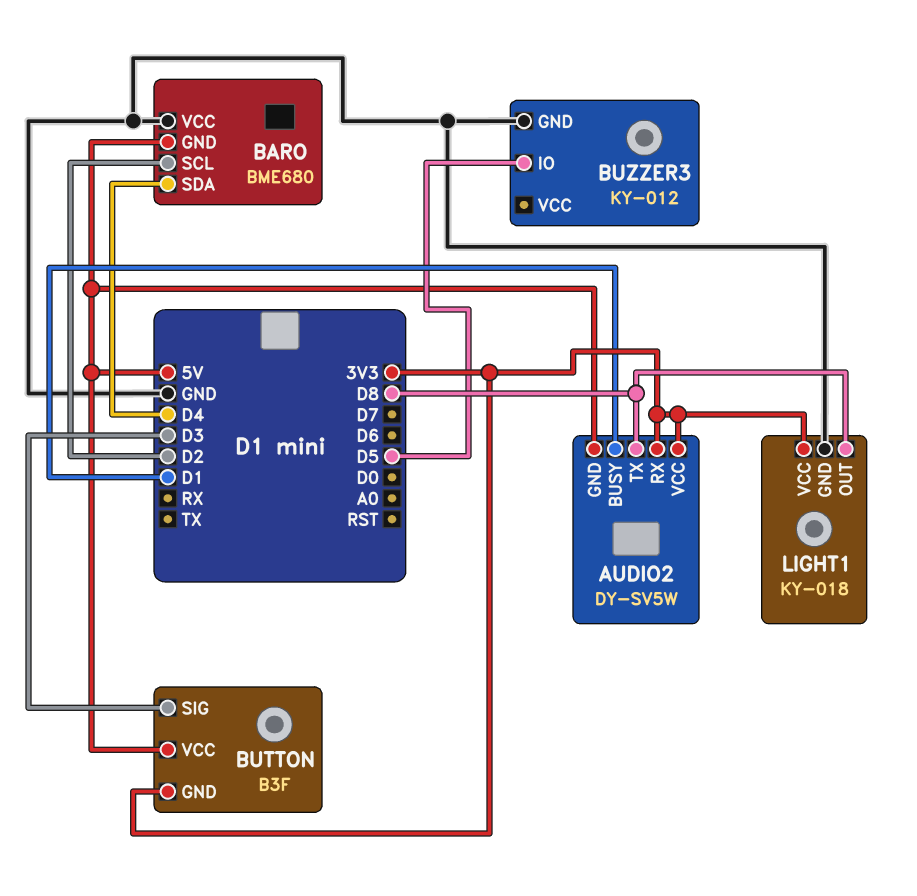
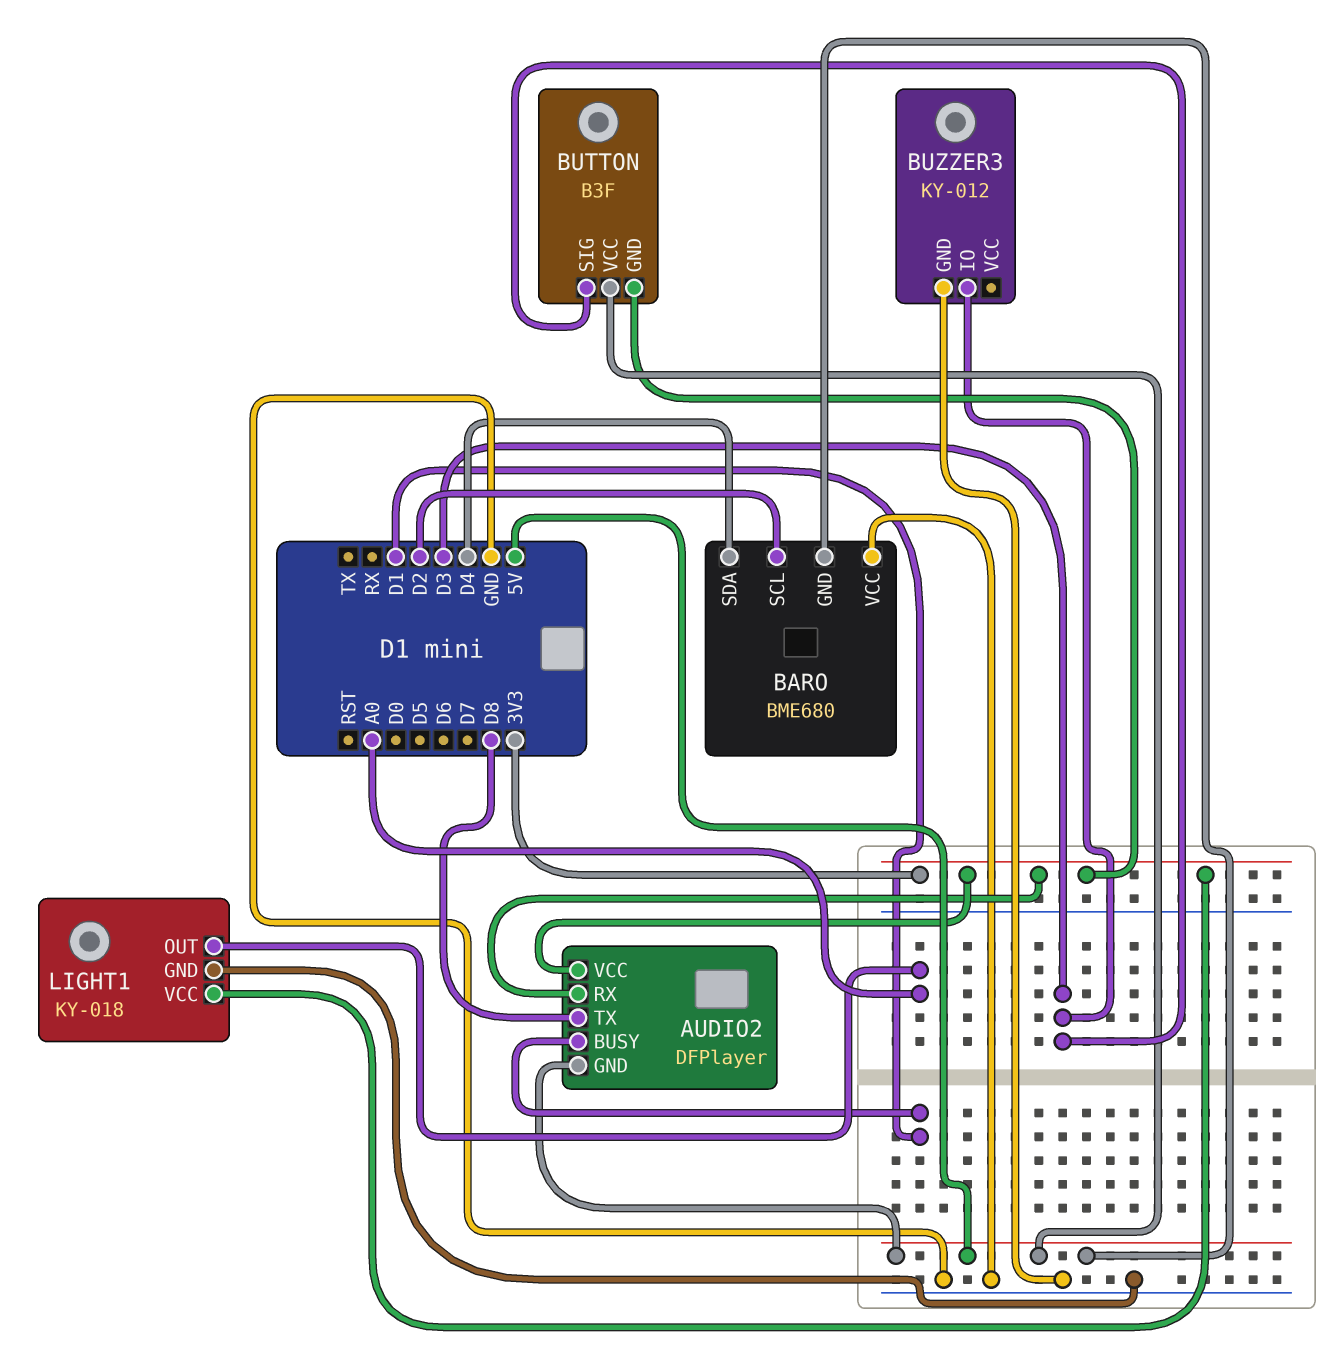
AUDIO2: DY-SV5W -> DFPlayer
BUZZER3 pin IO: D5 -> D3
LIGHT1 pin OUT: D8 -> A0

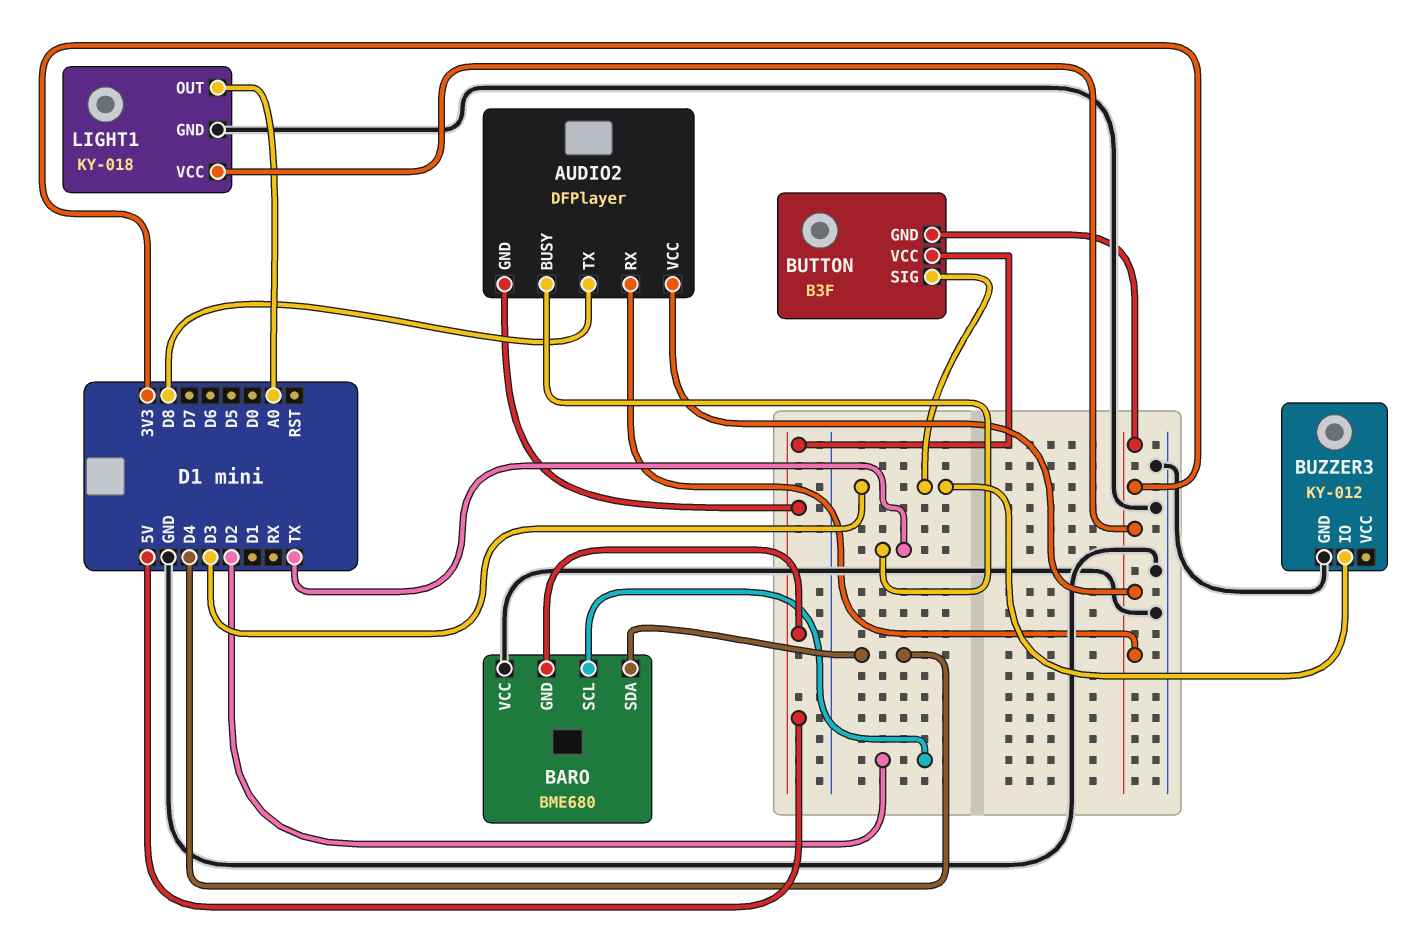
AUDIO2 pin BUSY: D1 -> TX

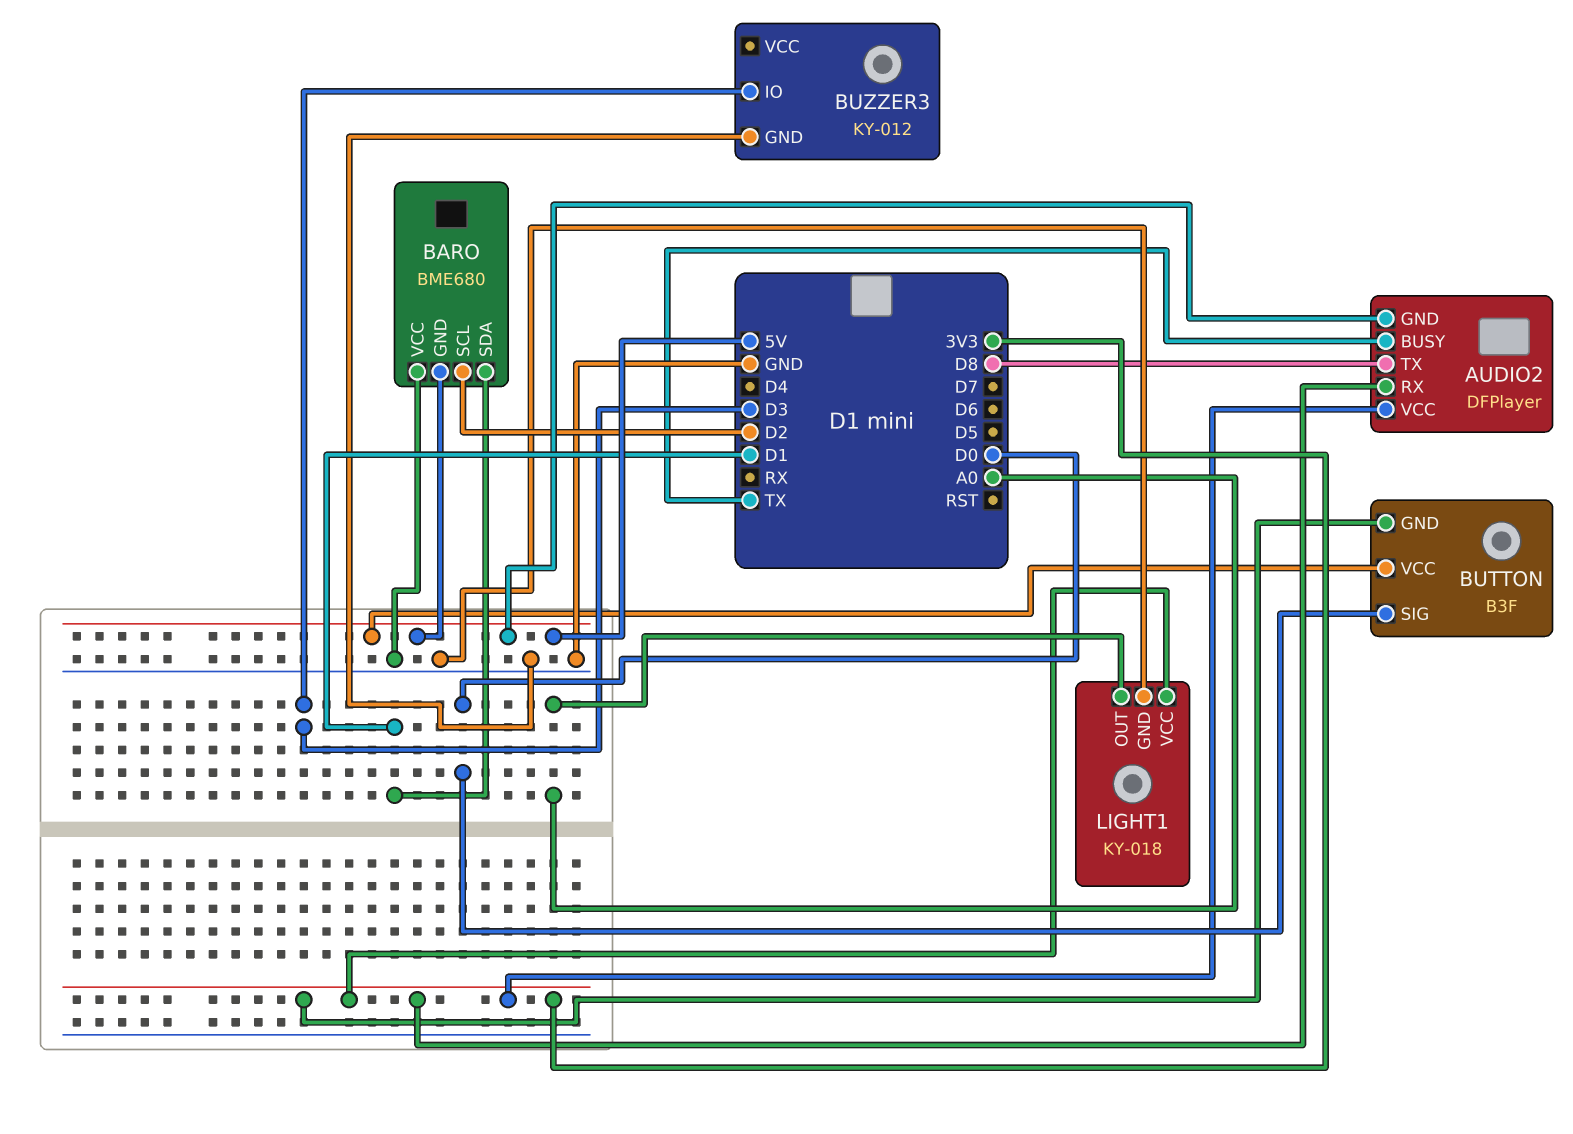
BARO pin SDA: D4 -> D1
BUTTON pin SIG: D3 -> D0

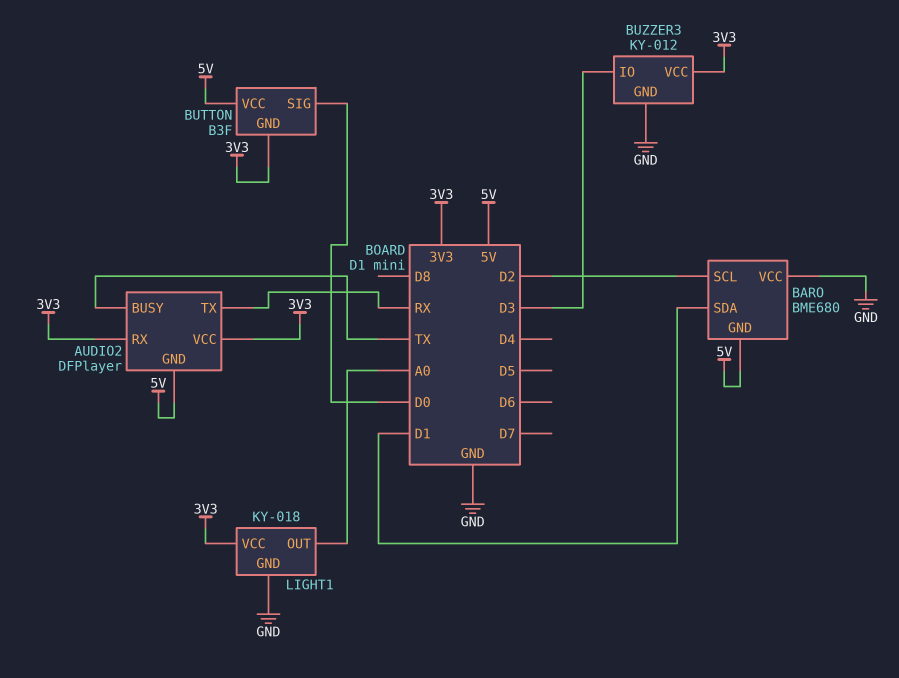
AUDIO2 pin TX: D8 -> RX
BUZZER3 pin VCC: none -> 3V3

